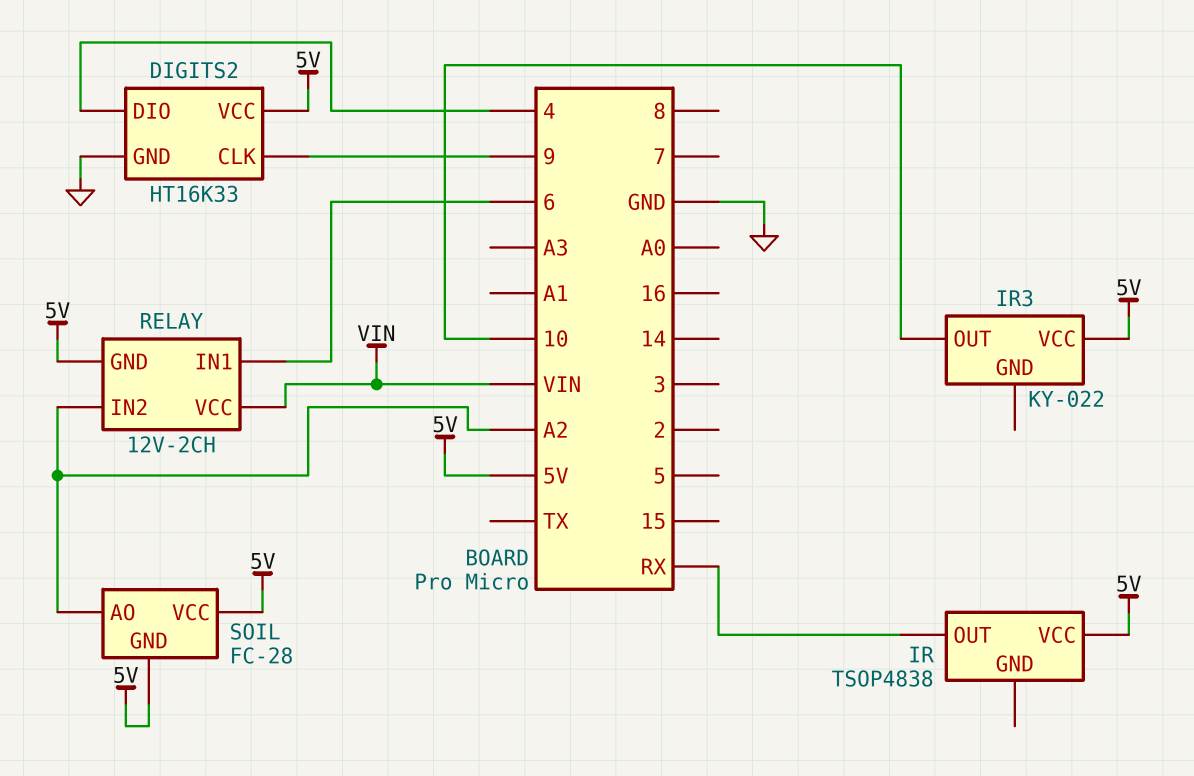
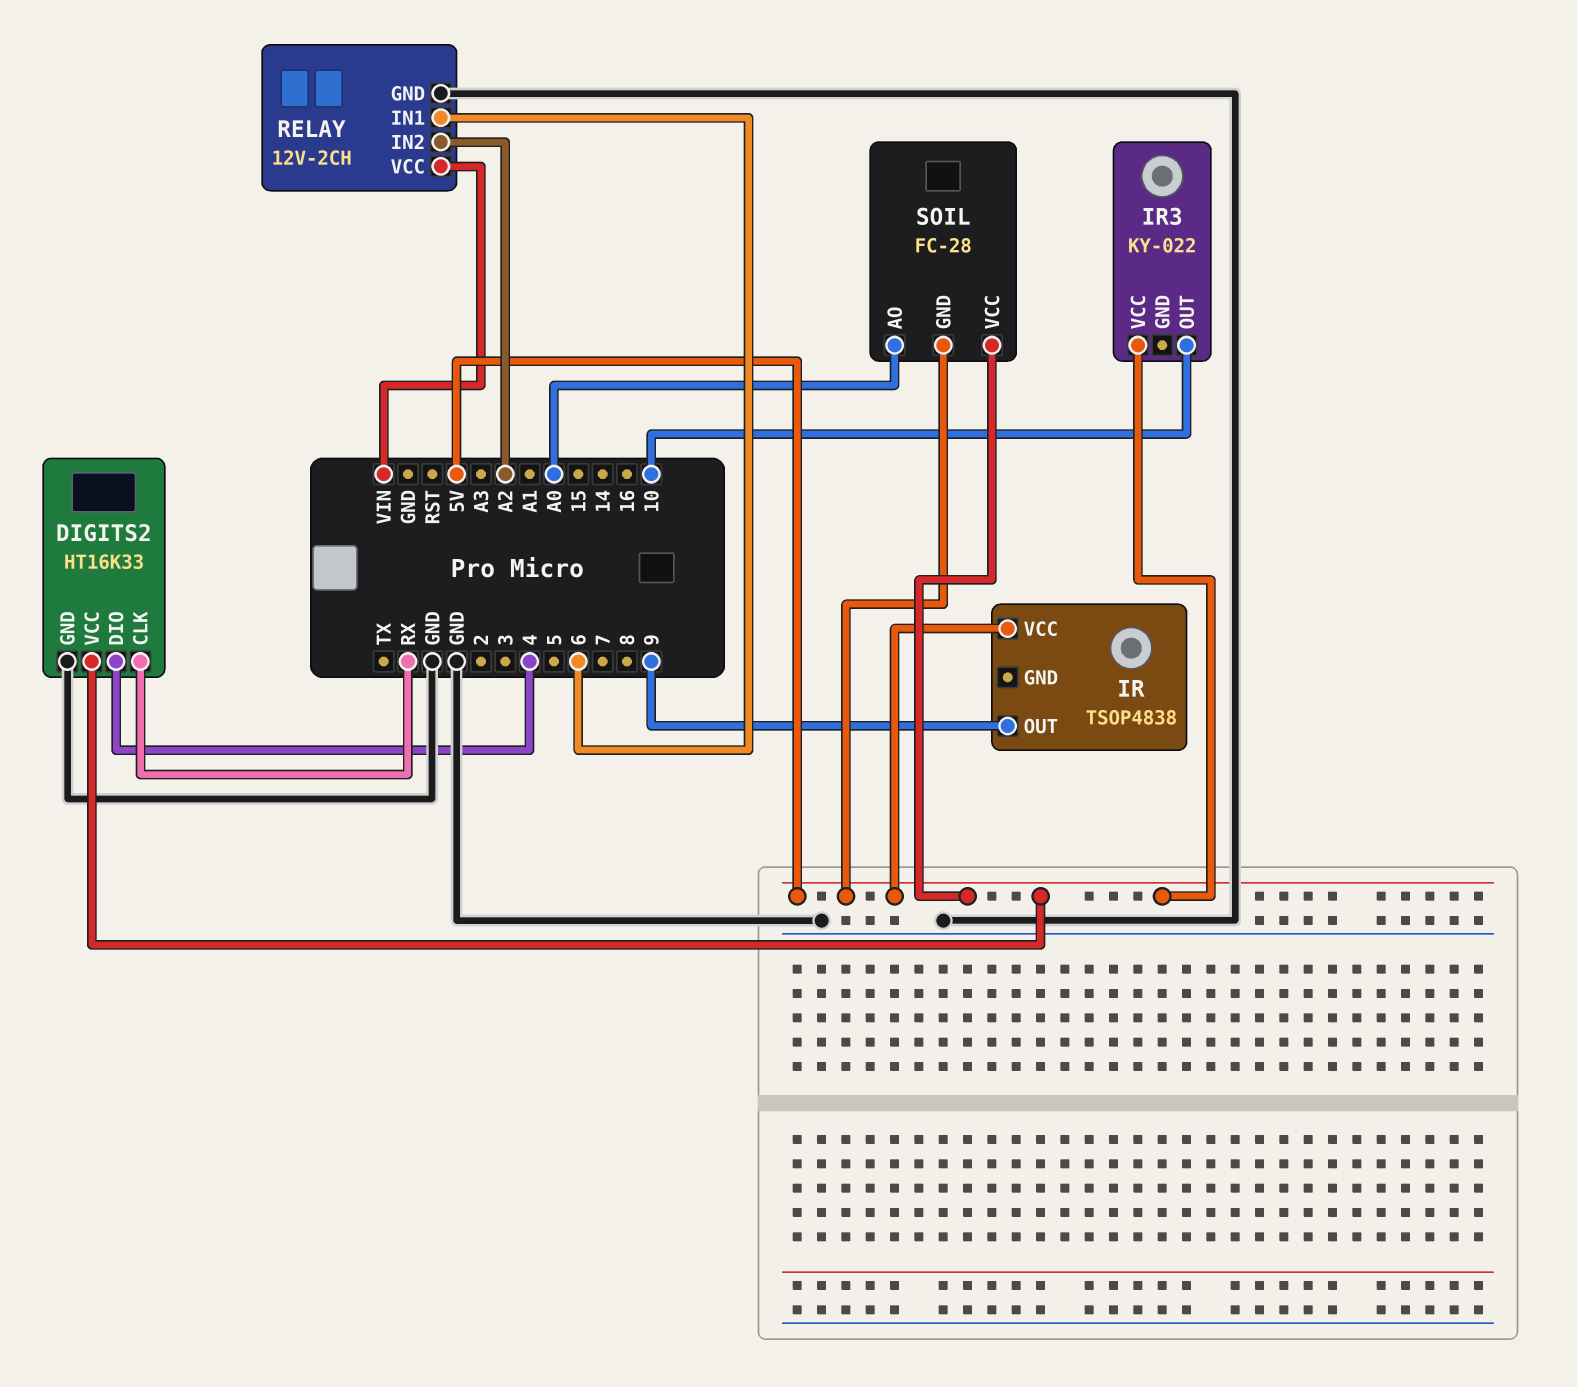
DIGITS2 pin CLK: 9 -> RX
IR pin OUT: RX -> 9
RELAY pin GND: 5V -> GND
SOIL pin AO: A2 -> A0

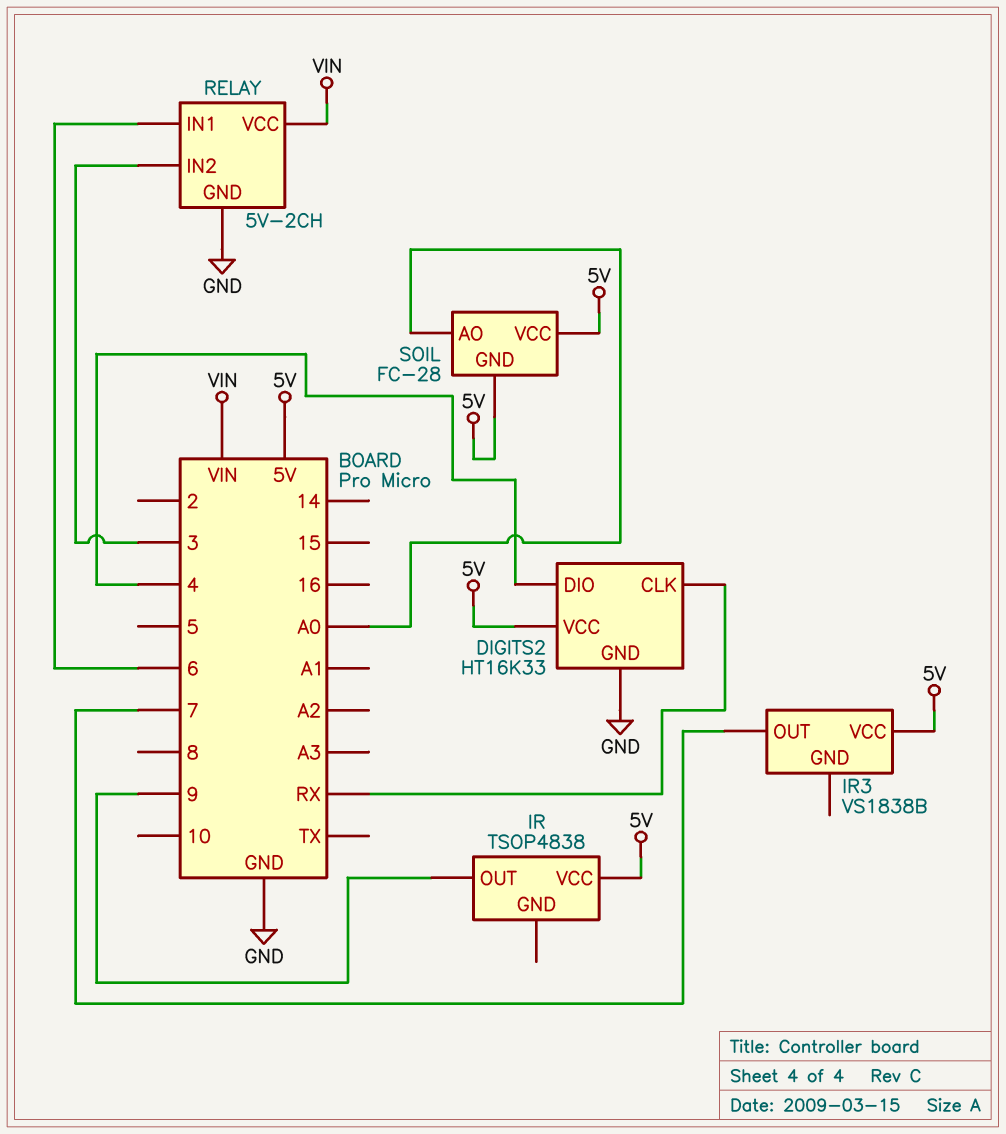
IR3: KY-022 -> VS1838B
IR3 pin OUT: 10 -> 7
RELAY: 12V-2CH -> 5V-2CH
RELAY pin IN2: A2 -> 3

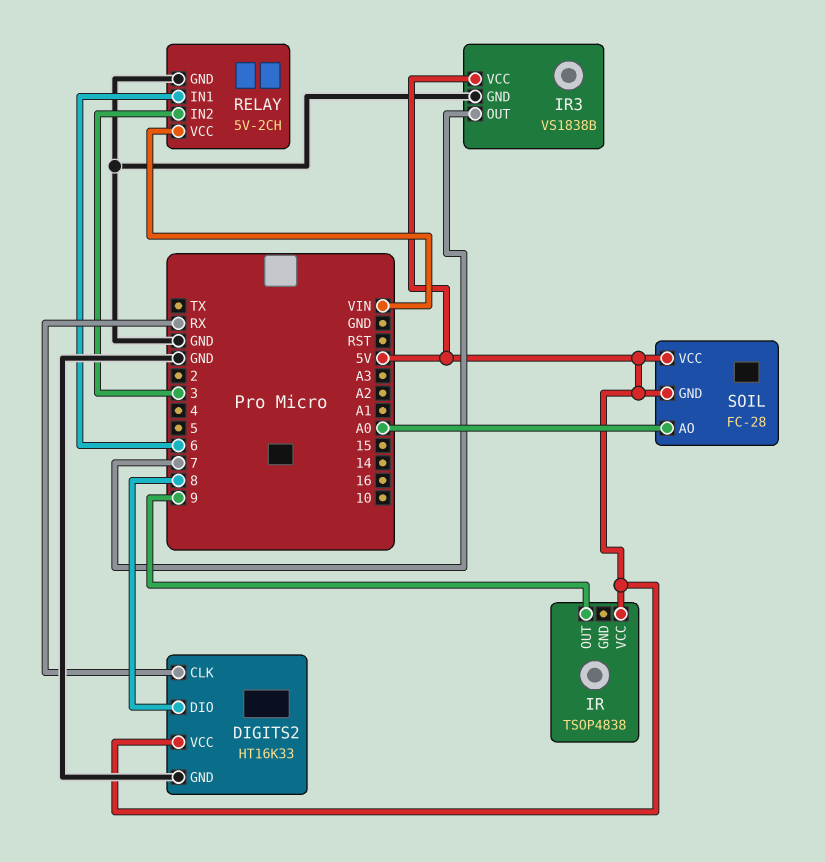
DIGITS2 pin DIO: 4 -> 8
IR3 pin GND: none -> GND

